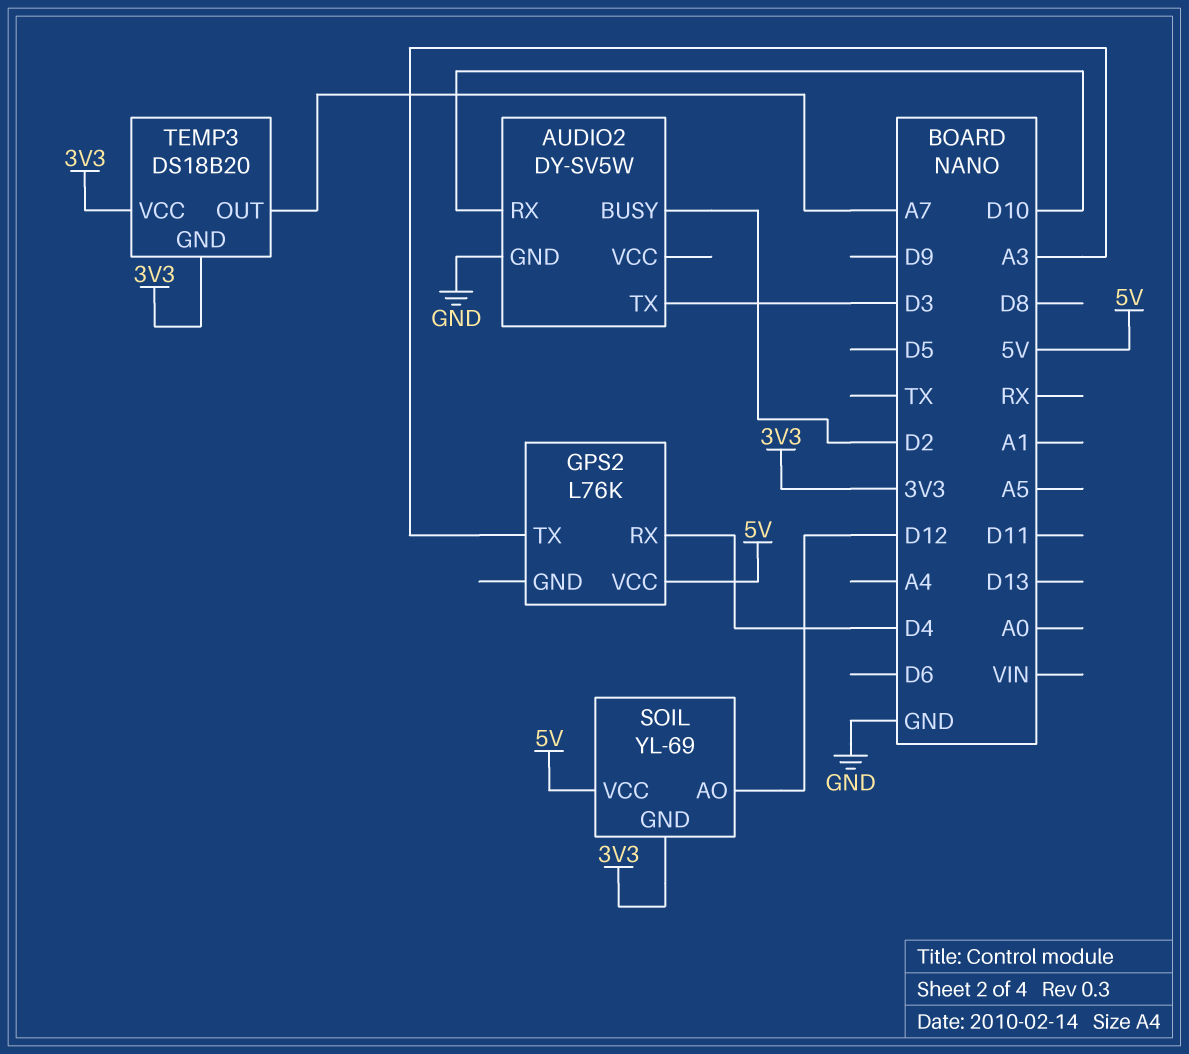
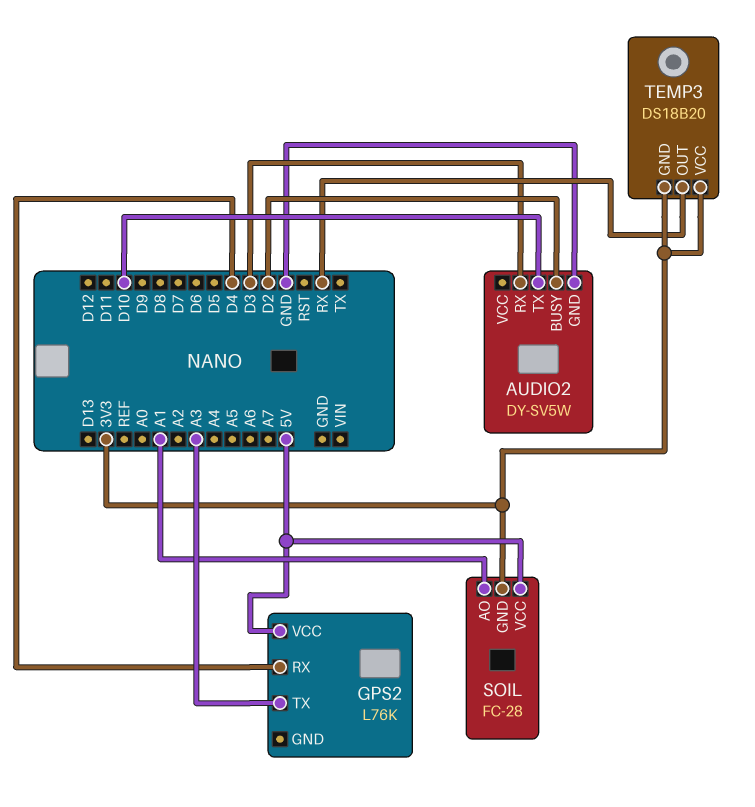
AUDIO2 pin RX: D10 -> D3
AUDIO2 pin TX: D3 -> D10
SOIL: YL-69 -> FC-28
SOIL pin AO: D12 -> A1
TEMP3 pin OUT: A7 -> RX

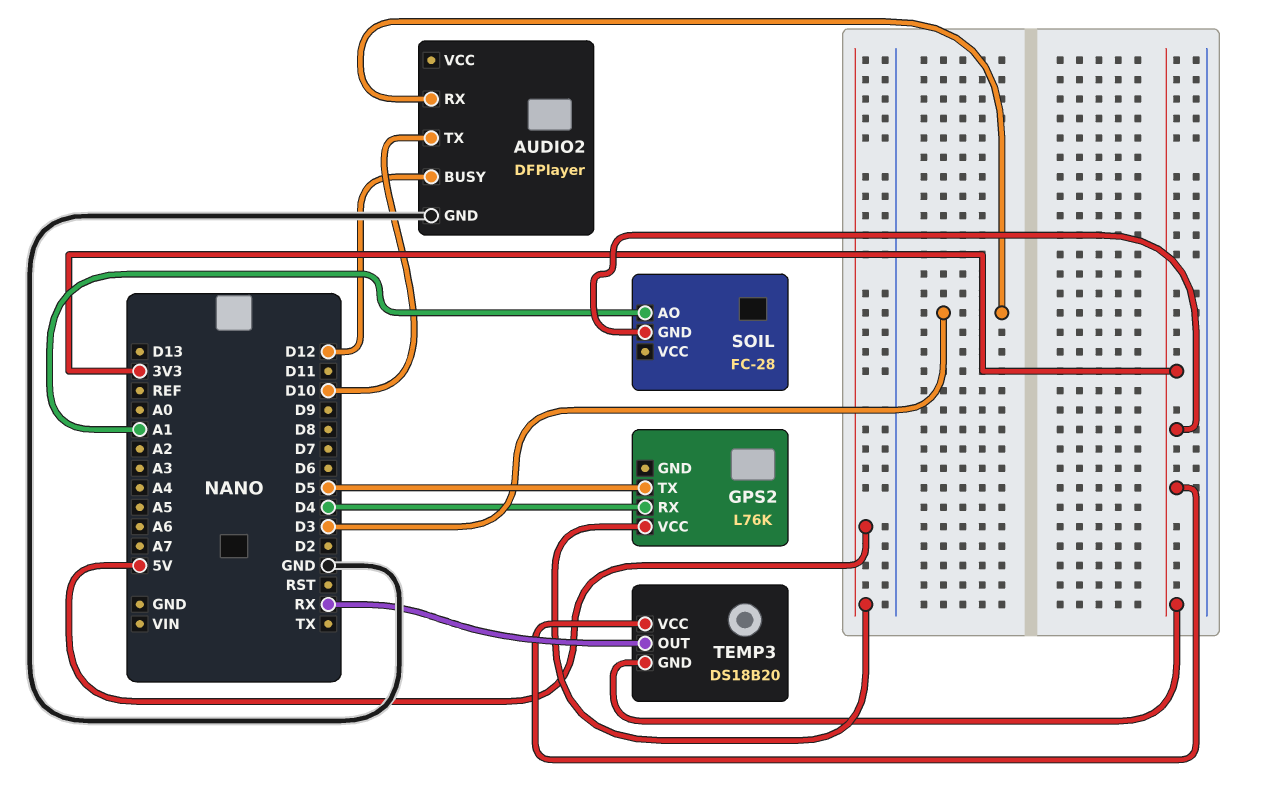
AUDIO2: DY-SV5W -> DFPlayer
AUDIO2 pin BUSY: D2 -> D12
GPS2 pin TX: A3 -> D5
SOIL pin VCC: 5V -> none

